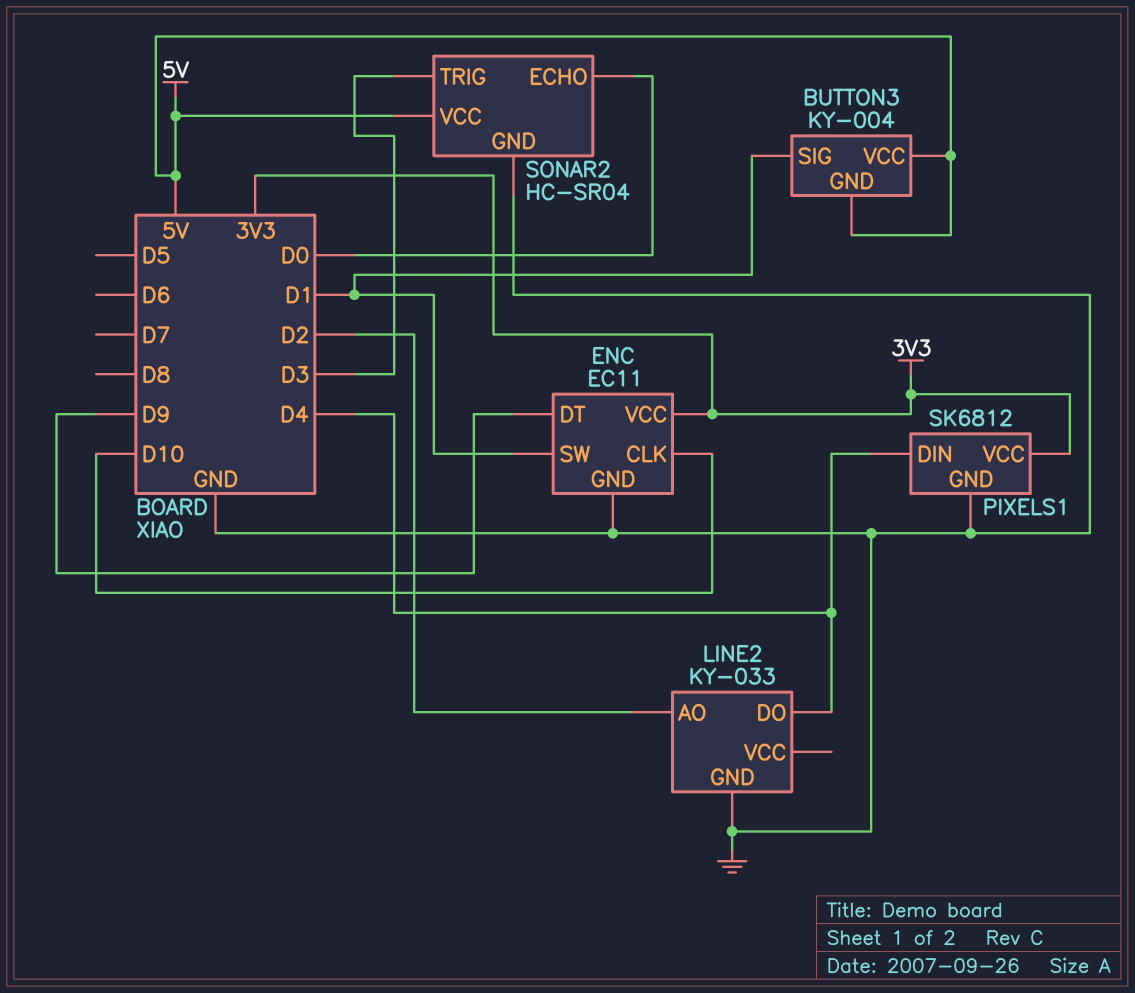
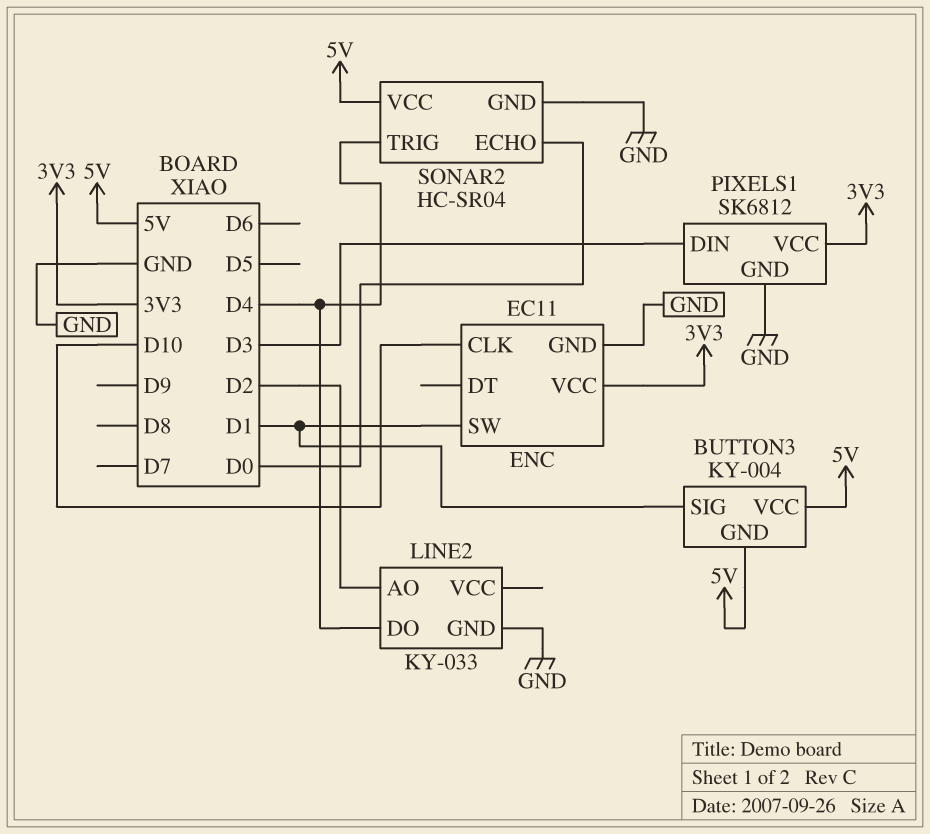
ENC pin DT: D9 -> none
PIXELS1 pin DIN: D4 -> D3
SONAR2 pin TRIG: D3 -> D4

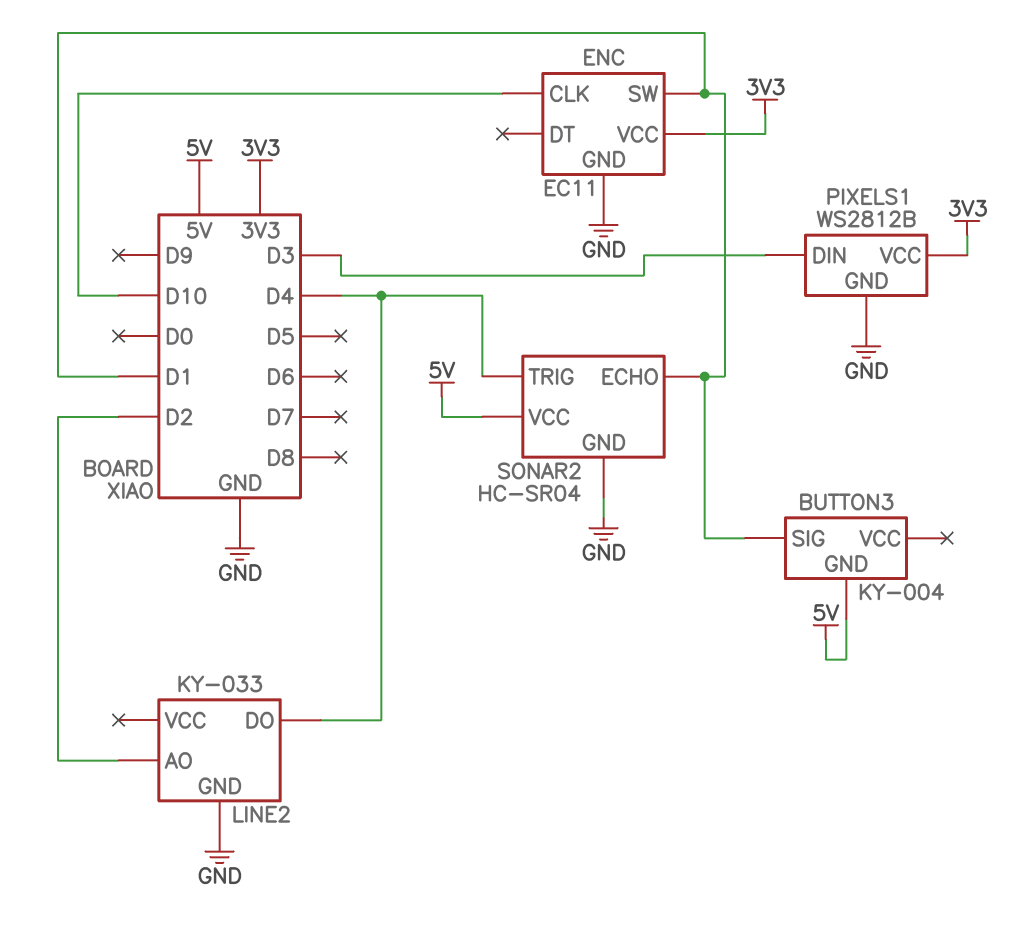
BUTTON3 pin VCC: 5V -> none
PIXELS1: SK6812 -> WS2812B
SONAR2 pin ECHO: D0 -> D1

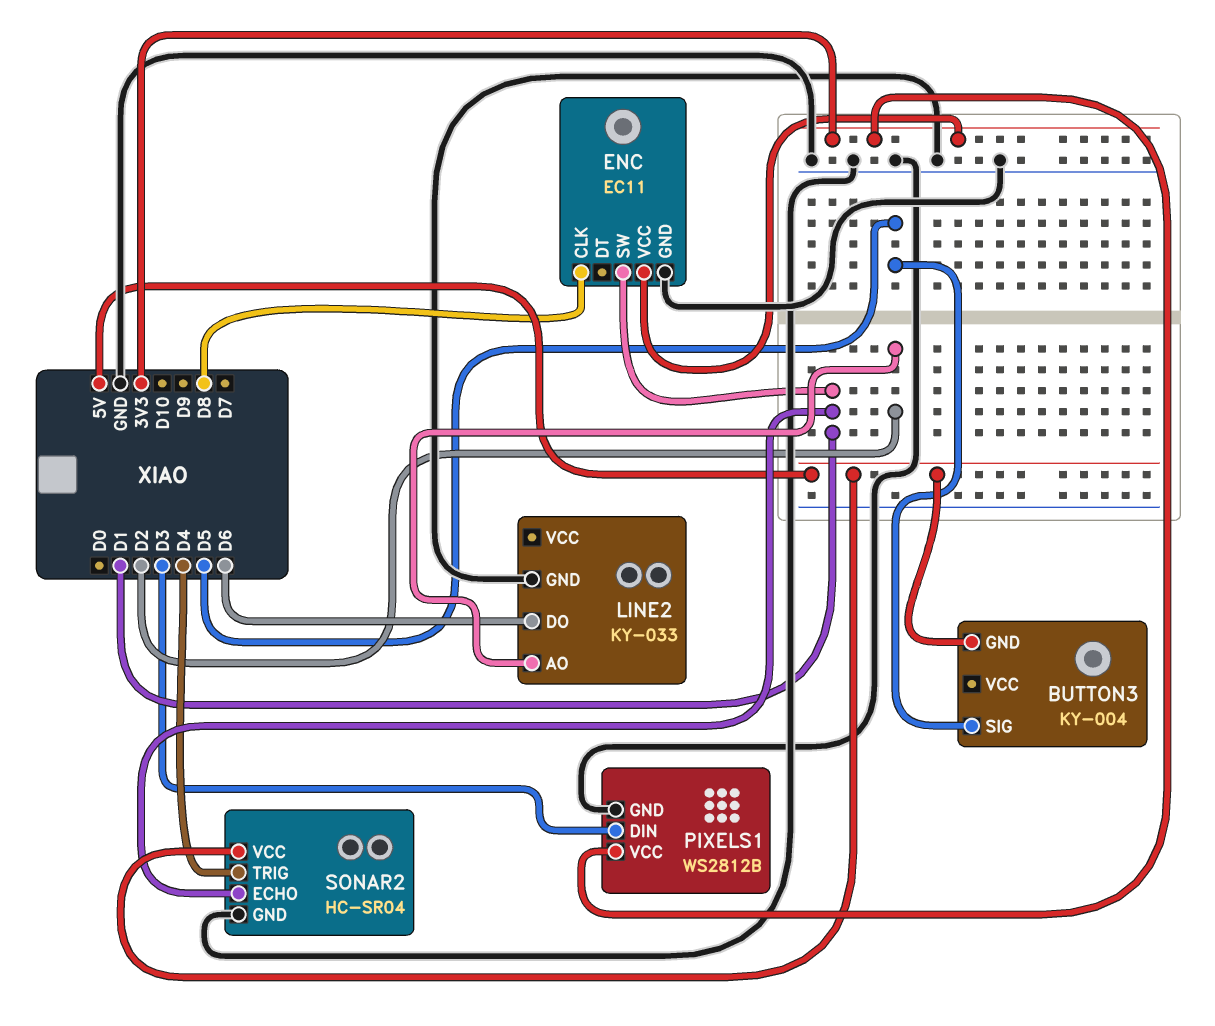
BUTTON3 pin SIG: D1 -> D5
ENC pin CLK: D10 -> D8
LINE2 pin DO: D4 -> D6

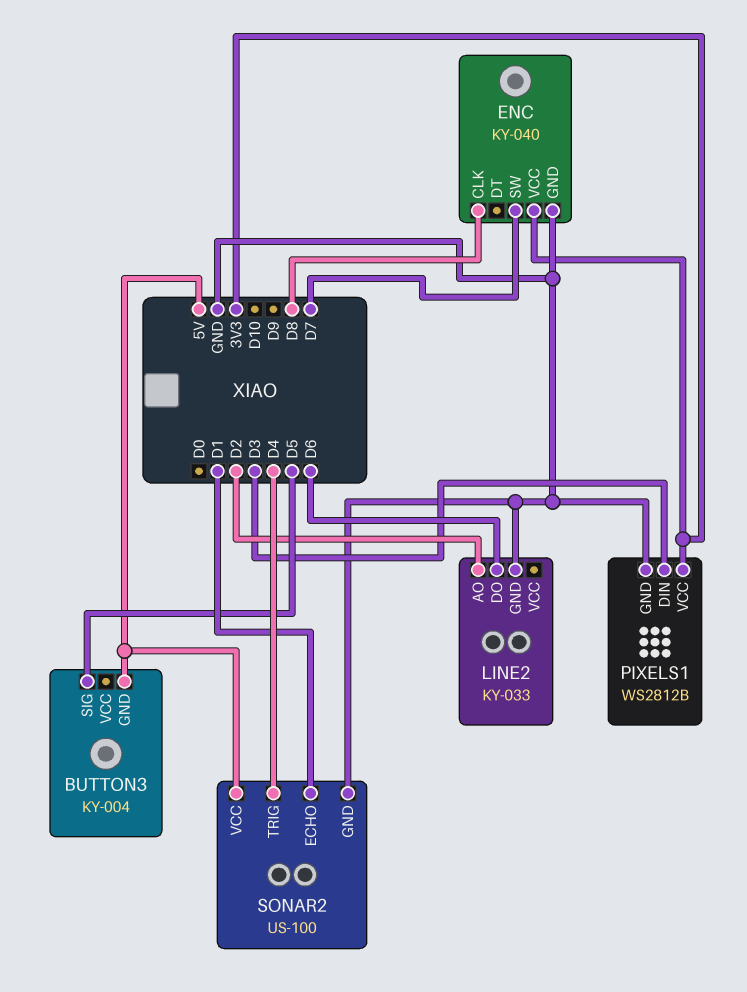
ENC: EC11 -> KY-040
ENC pin SW: D1 -> D7
SONAR2: HC-SR04 -> US-100

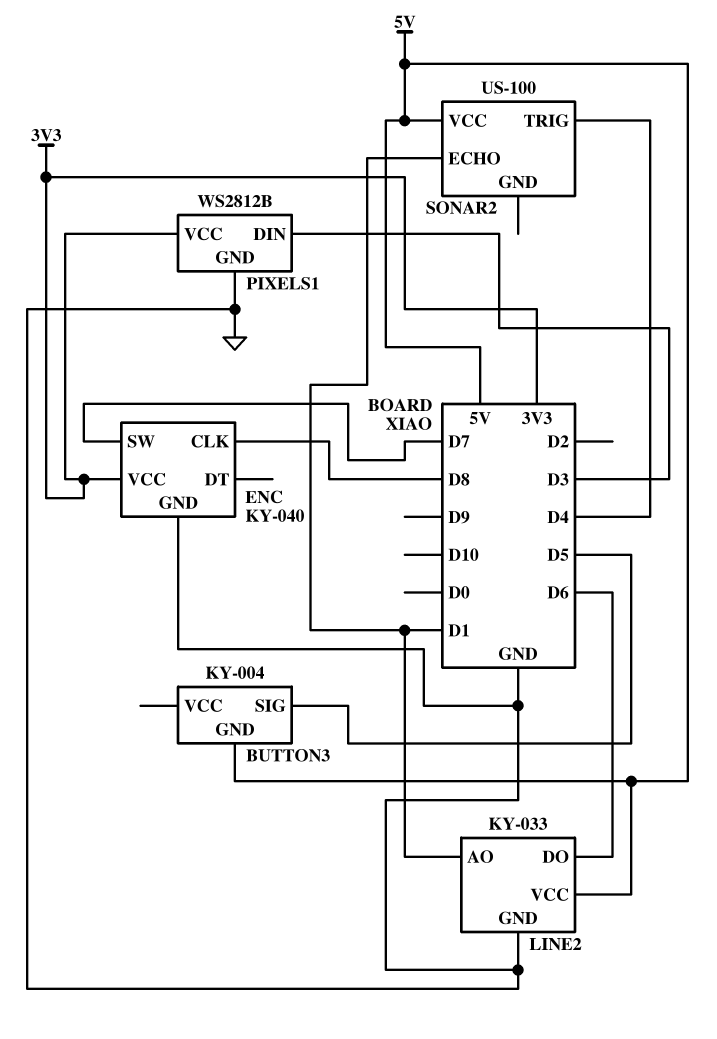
LINE2 pin AO: D2 -> D1
LINE2 pin VCC: none -> 5V
SONAR2 pin GND: GND -> none

